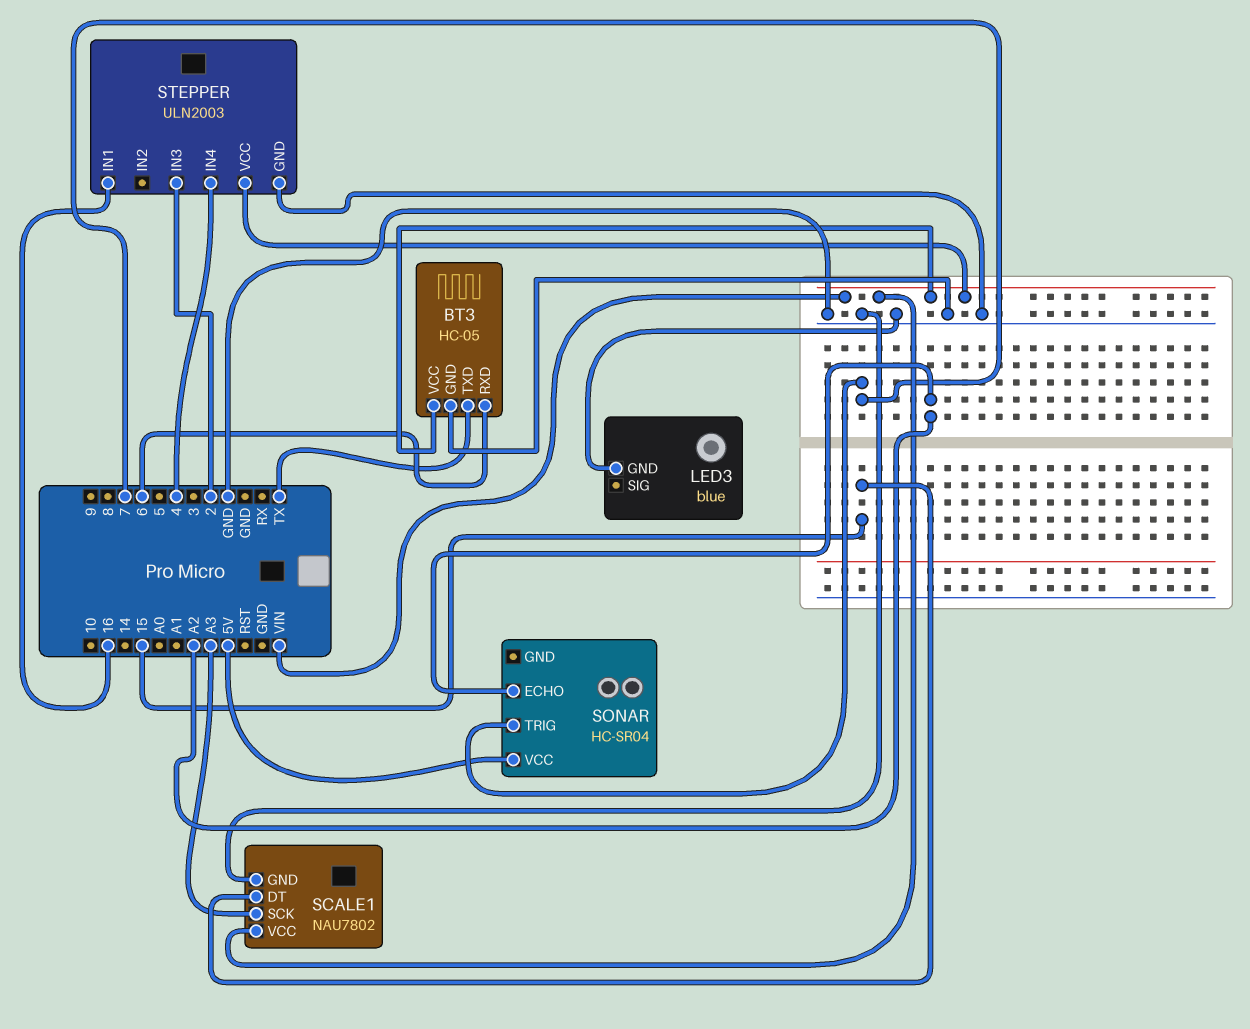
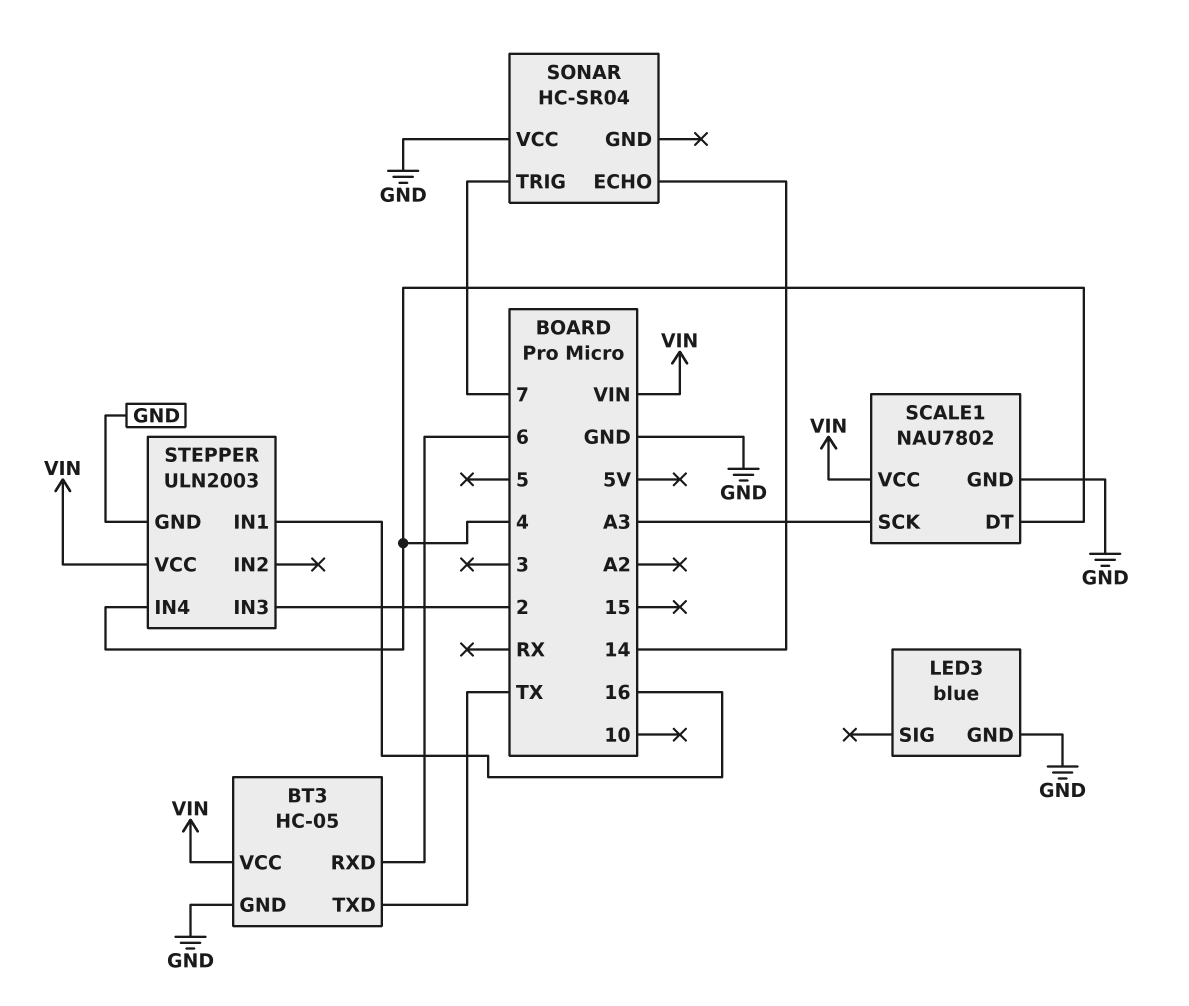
SCALE1 pin DT: 15 -> 4
SONAR pin ECHO: A2 -> 14
SONAR pin VCC: 5V -> GND

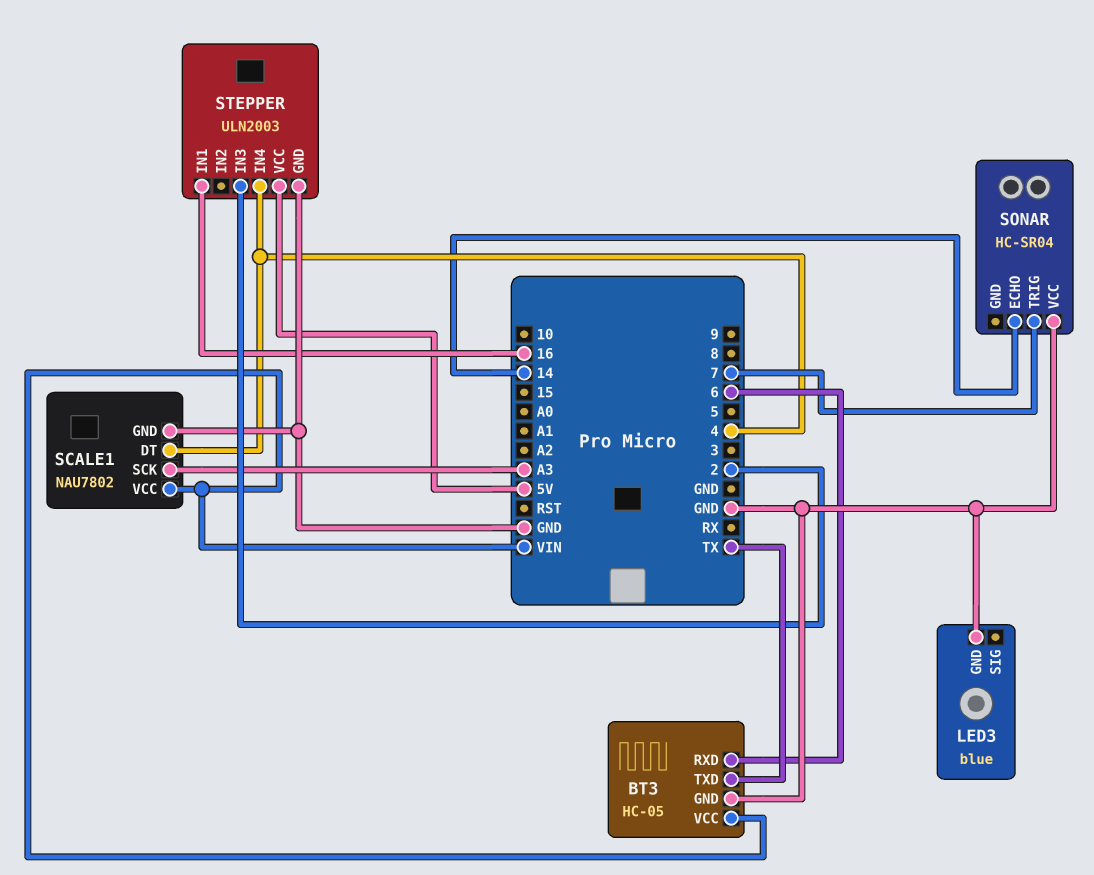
STEPPER pin VCC: VIN -> 5V

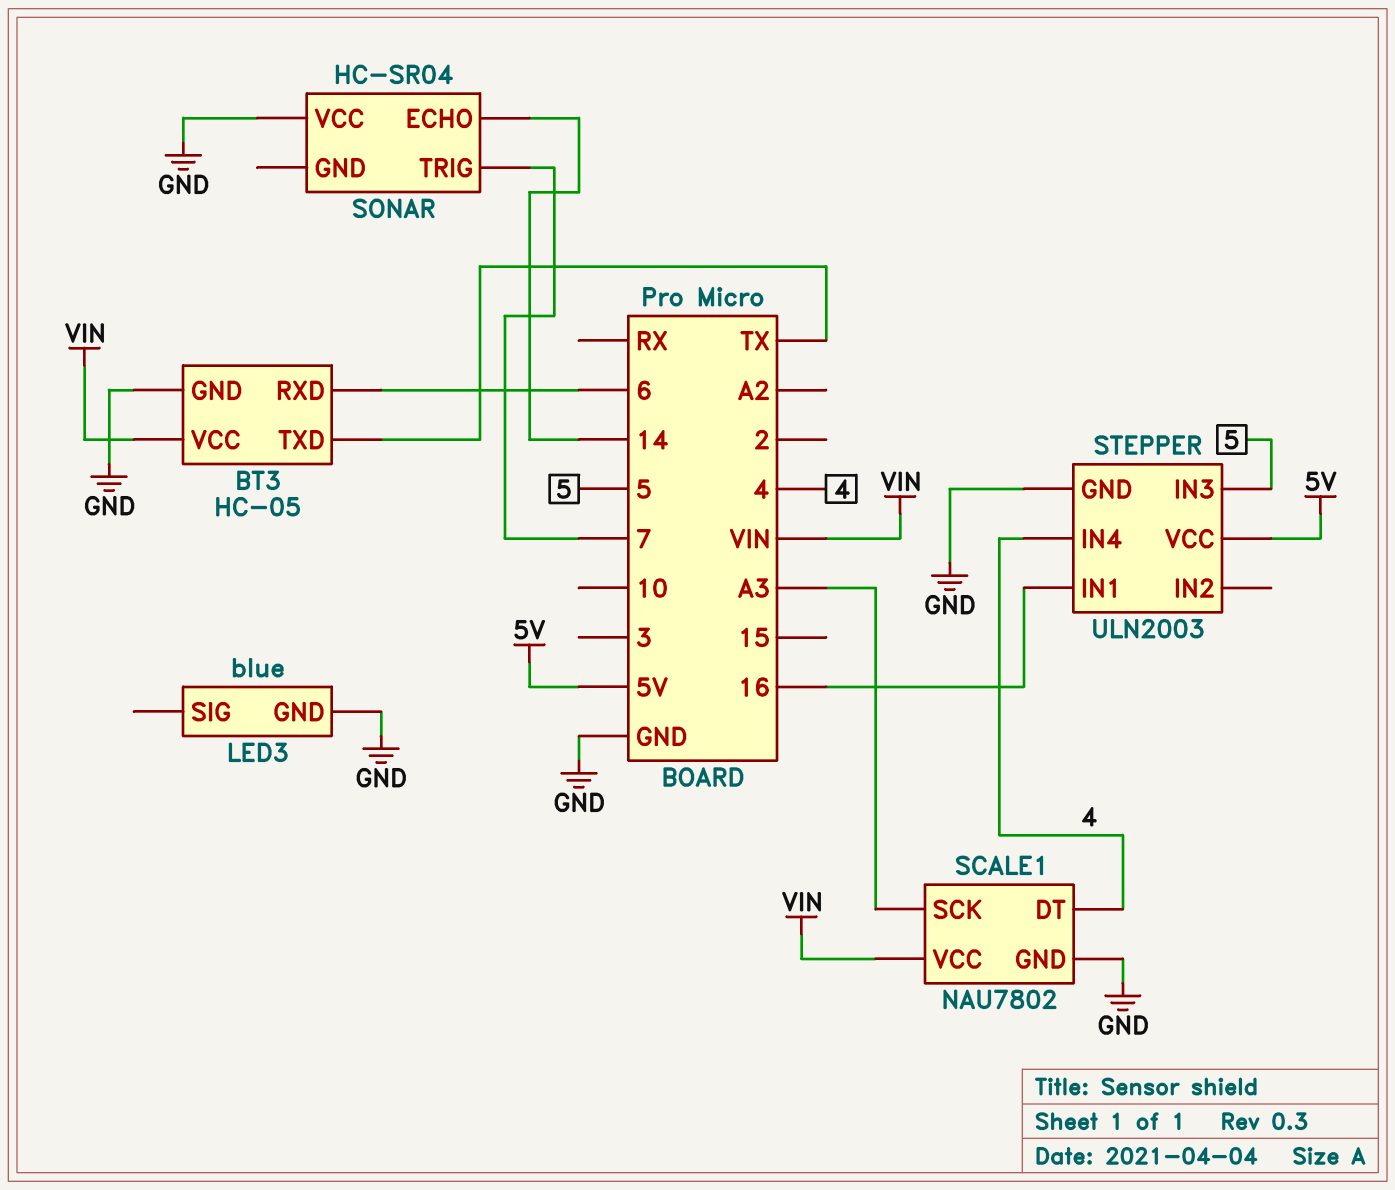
STEPPER pin IN3: 2 -> 5

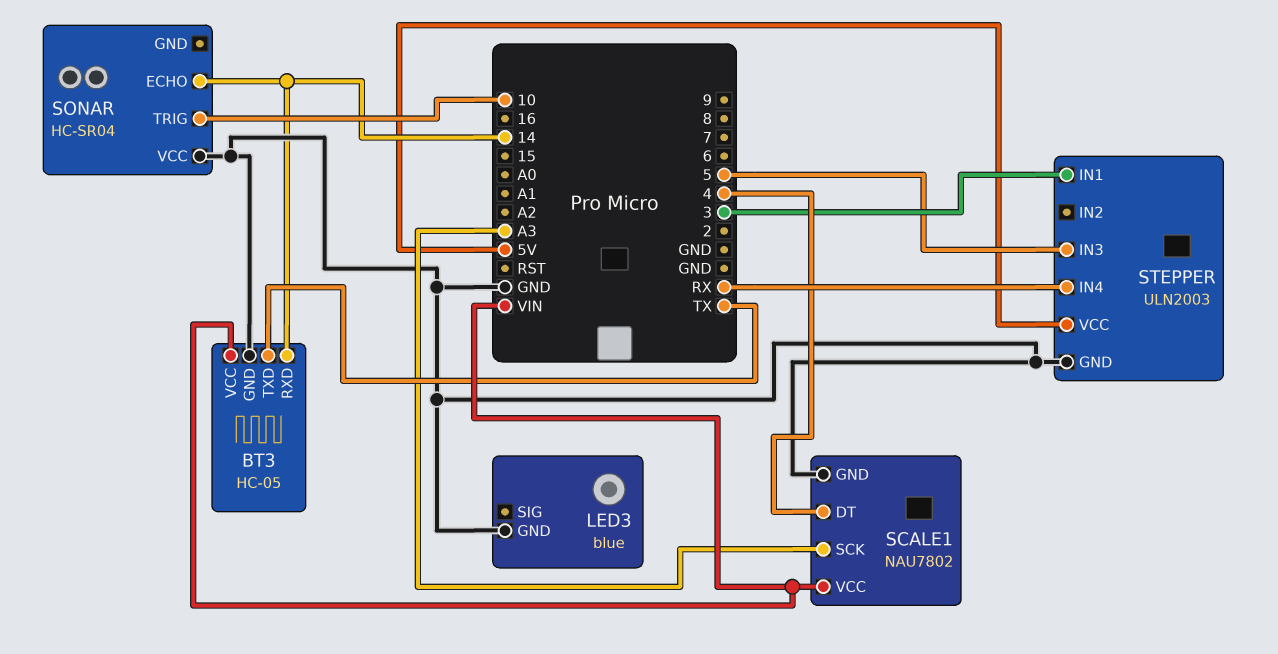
BT3 pin RXD: 6 -> 14
SONAR pin TRIG: 7 -> 10
STEPPER pin IN1: 16 -> 3
STEPPER pin IN4: 4 -> RX

